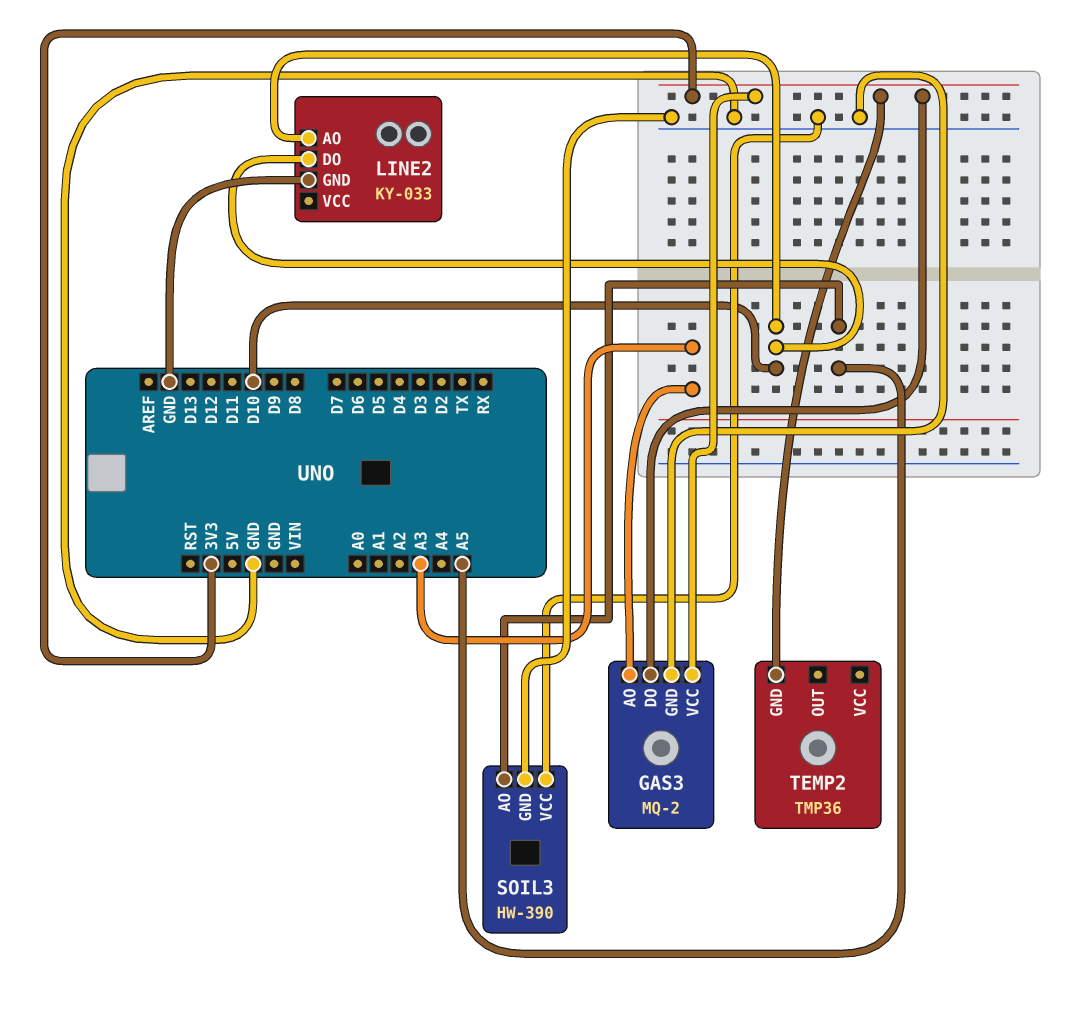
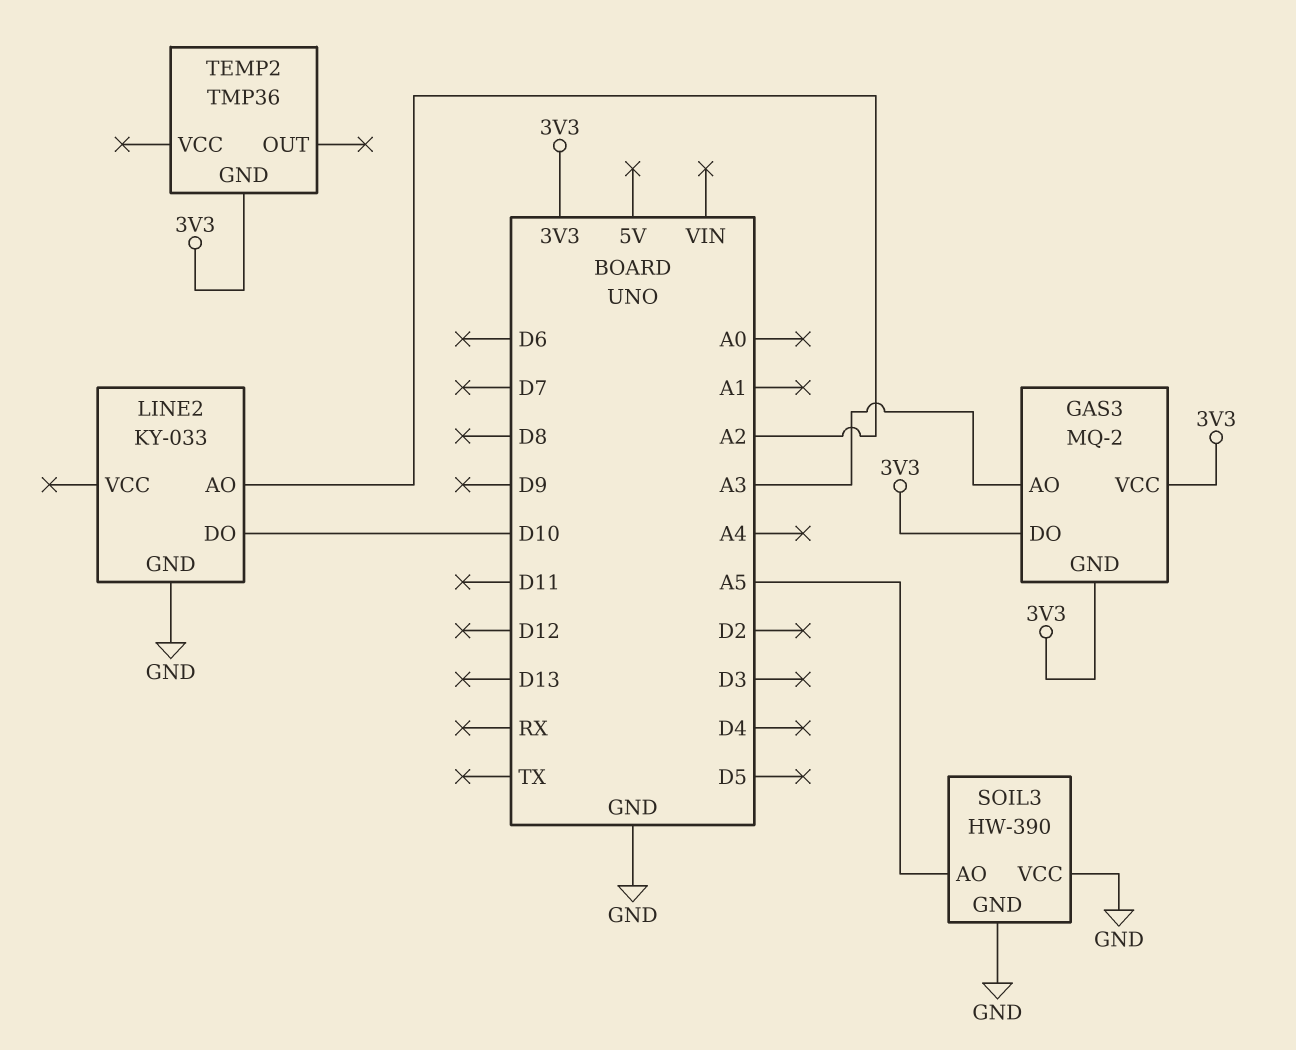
GAS3 pin GND: GND -> 3V3
LINE2 pin AO: D10 -> A2

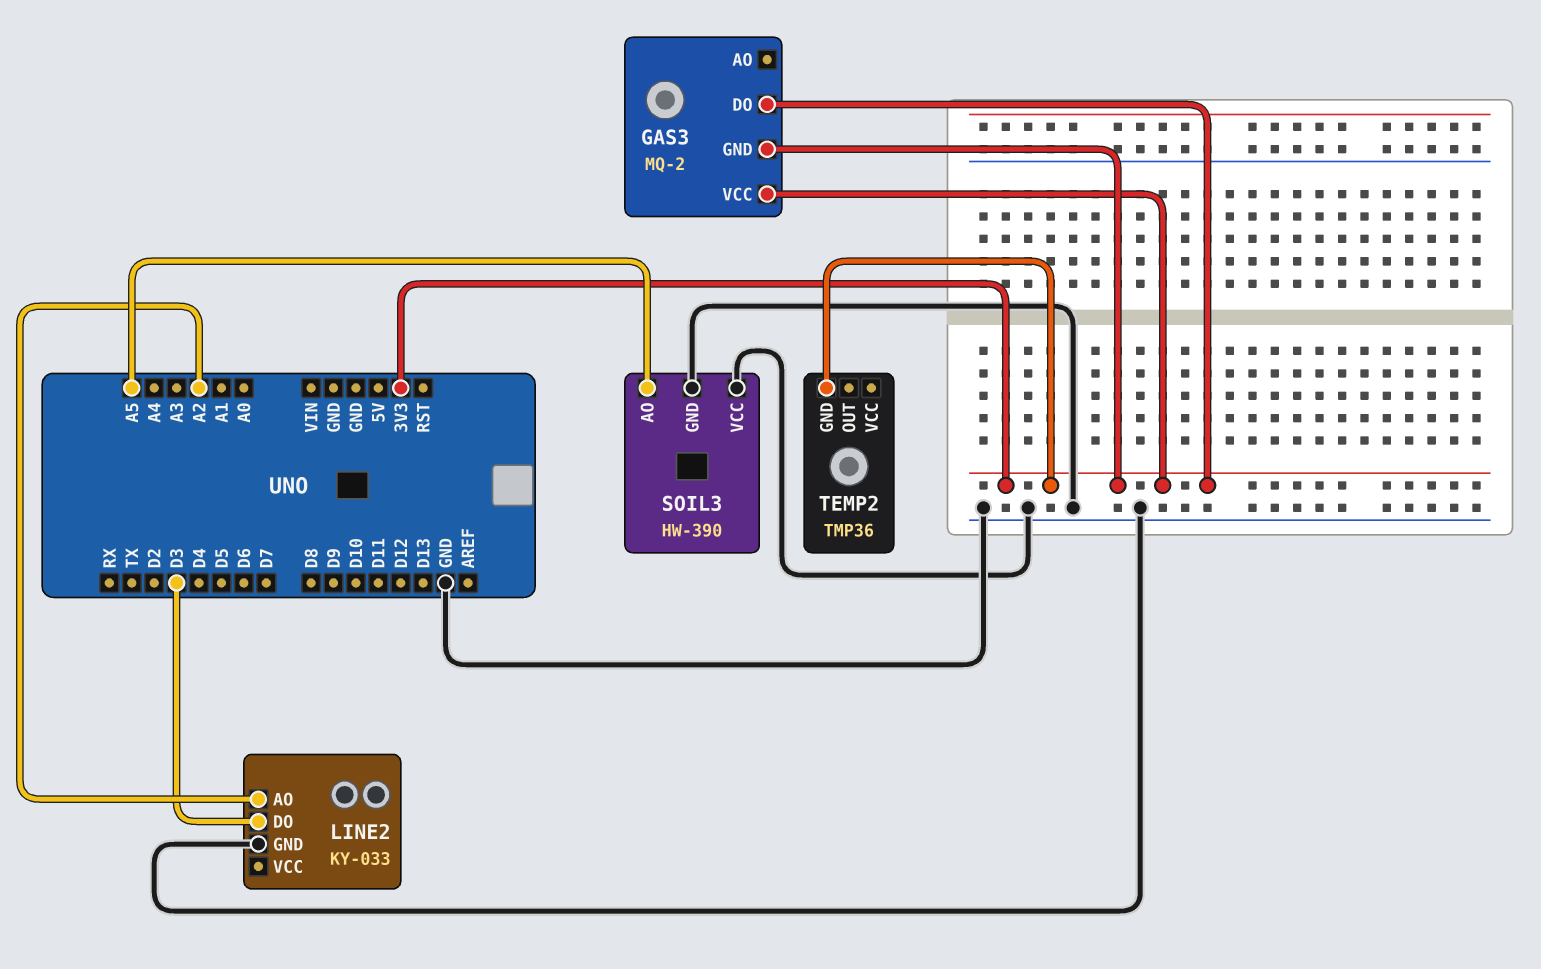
GAS3 pin AO: A3 -> none
LINE2 pin DO: D10 -> D3

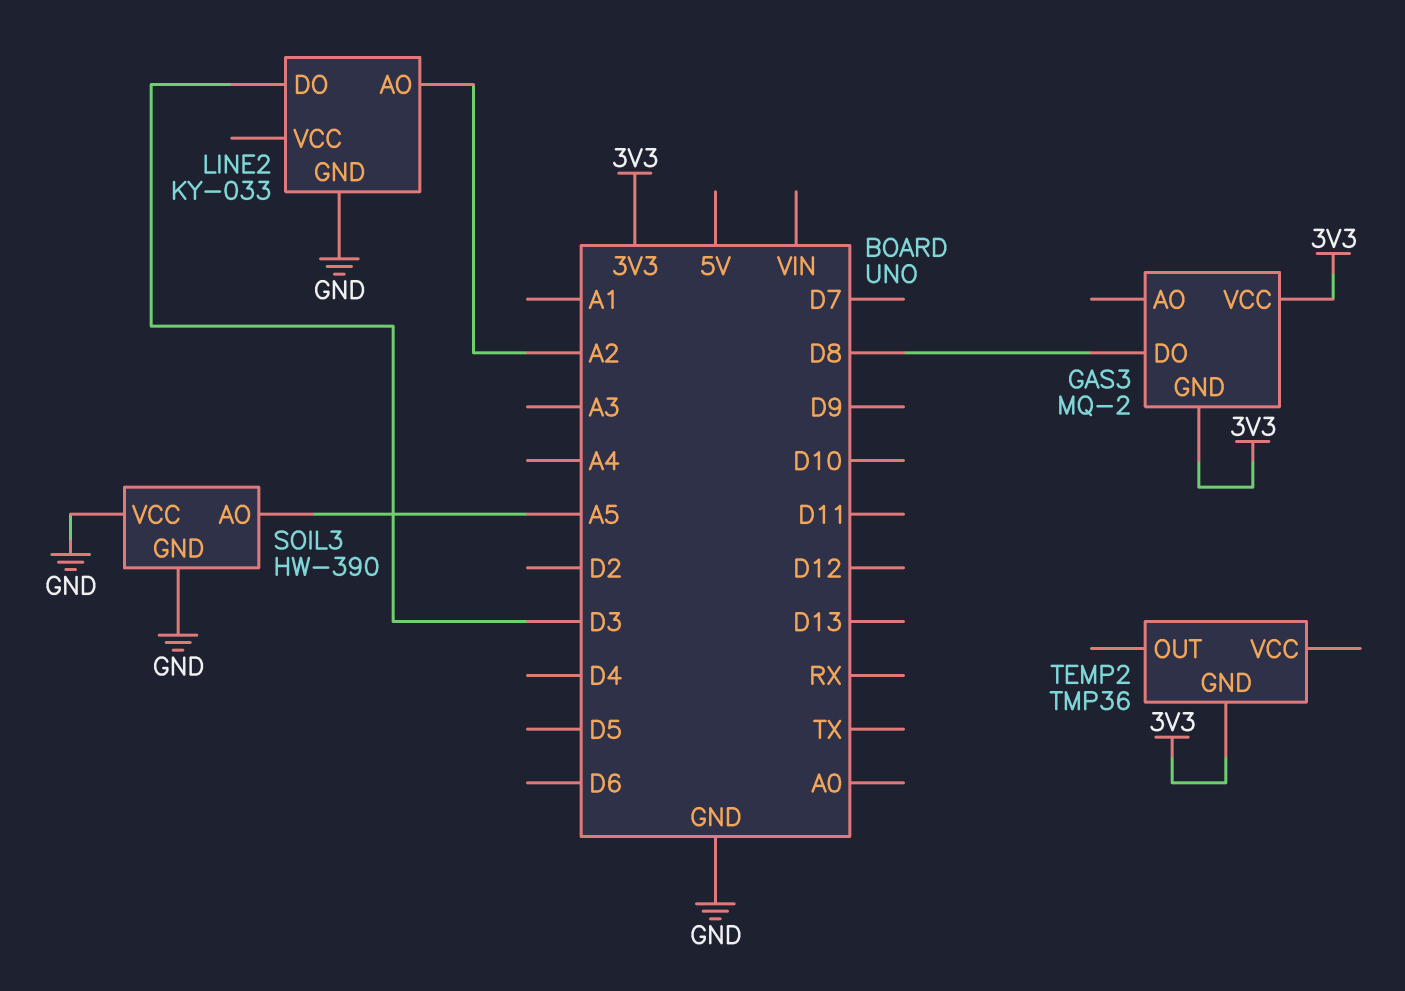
GAS3 pin DO: 3V3 -> D8

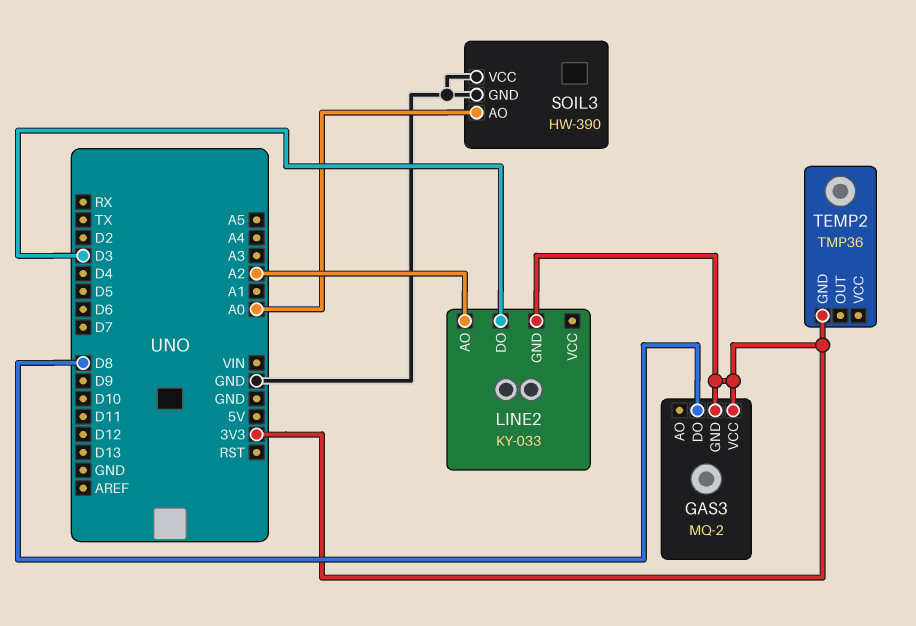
LINE2 pin GND: GND -> 3V3
SOIL3 pin AO: A5 -> A0

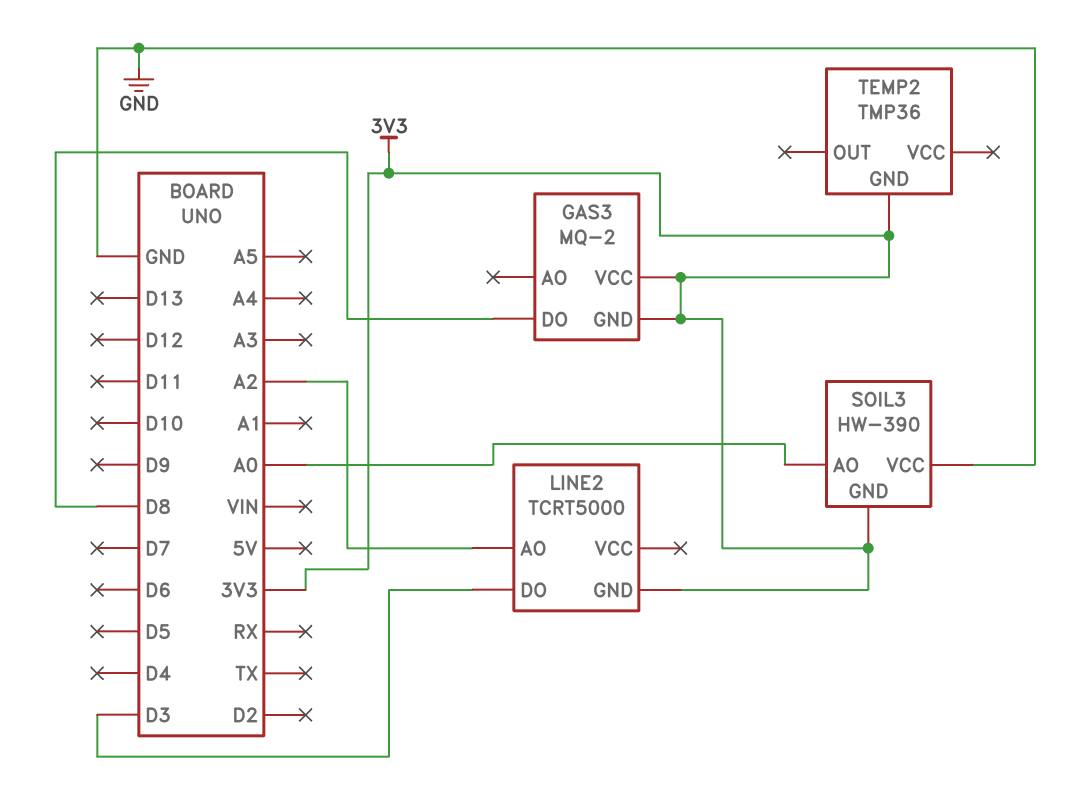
LINE2: KY-033 -> TCRT5000
SOIL3 pin GND: GND -> 3V3

